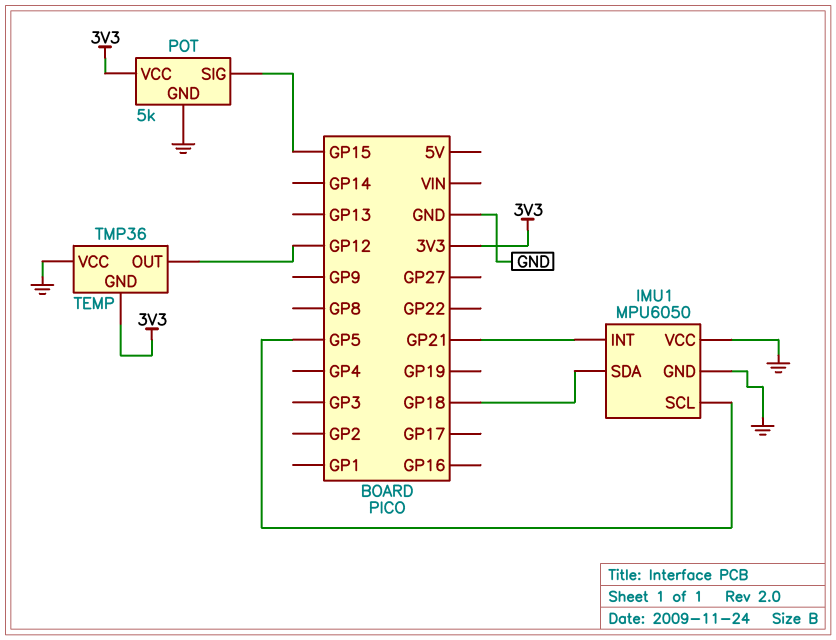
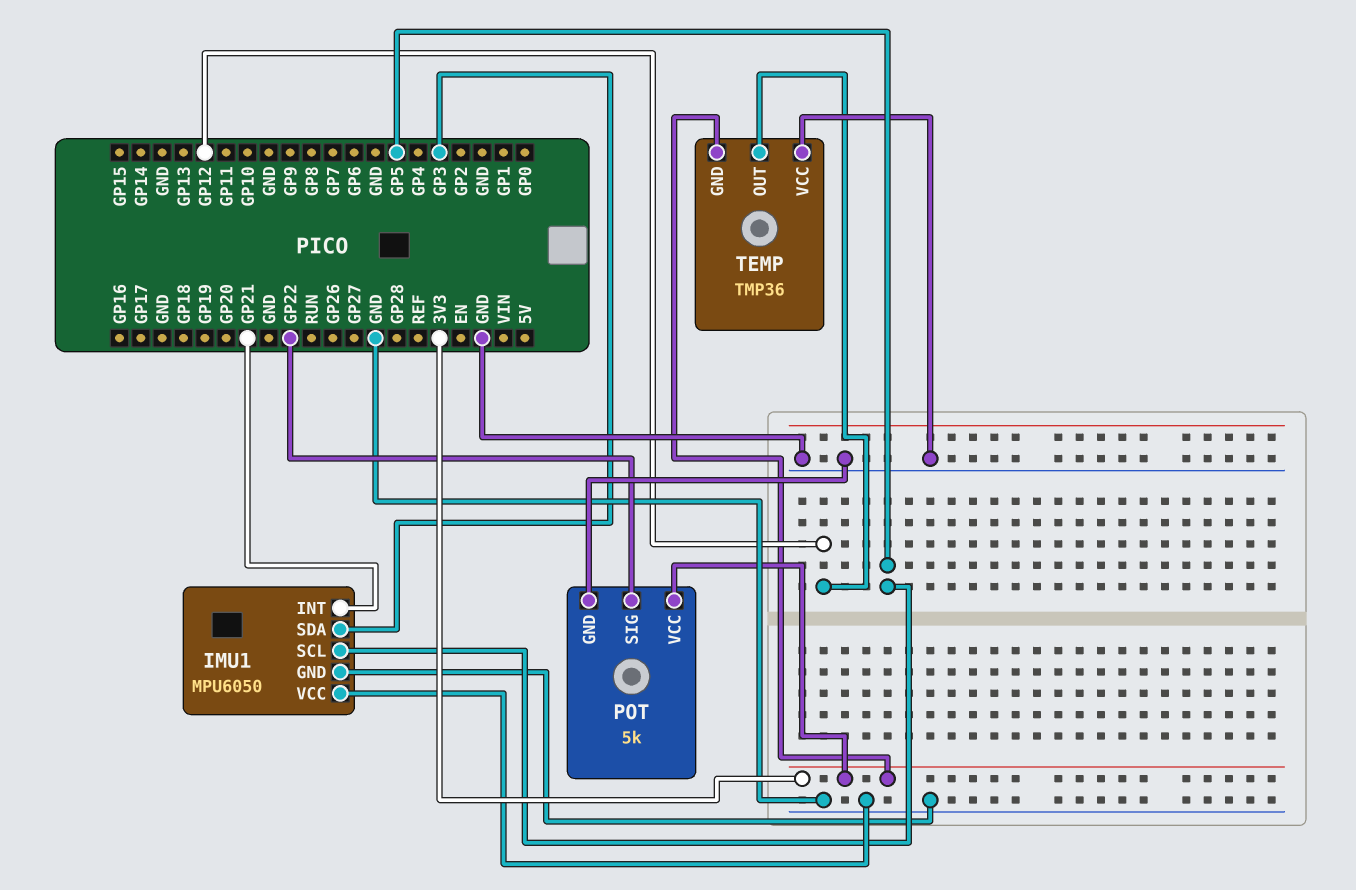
IMU1 pin SDA: GP18 -> GP3
POT pin SIG: GP15 -> GP22

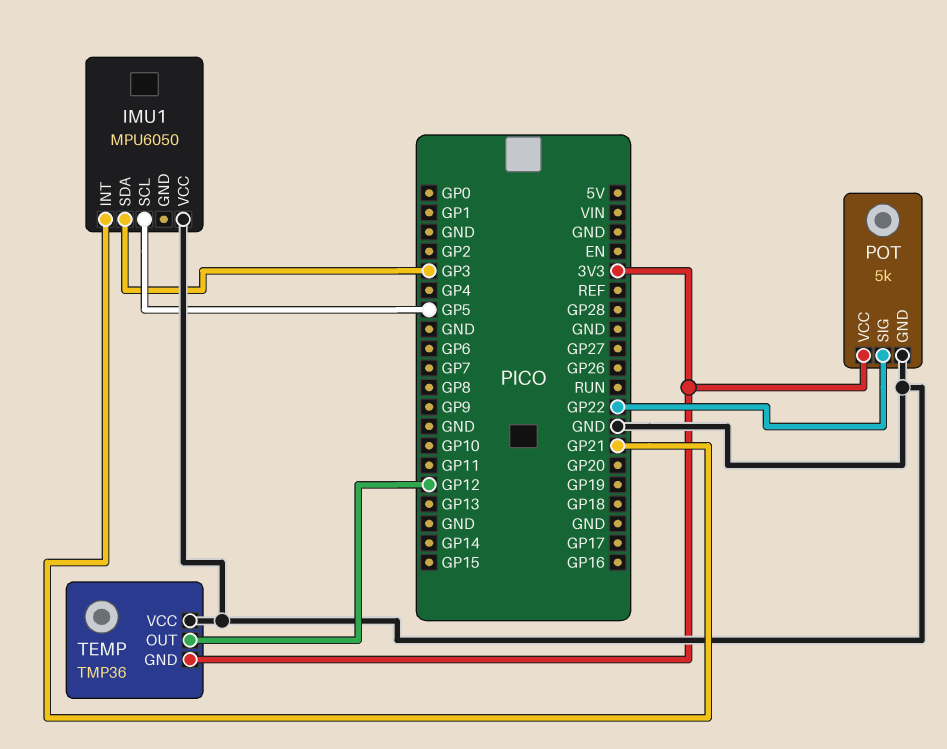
IMU1 pin GND: GND -> none

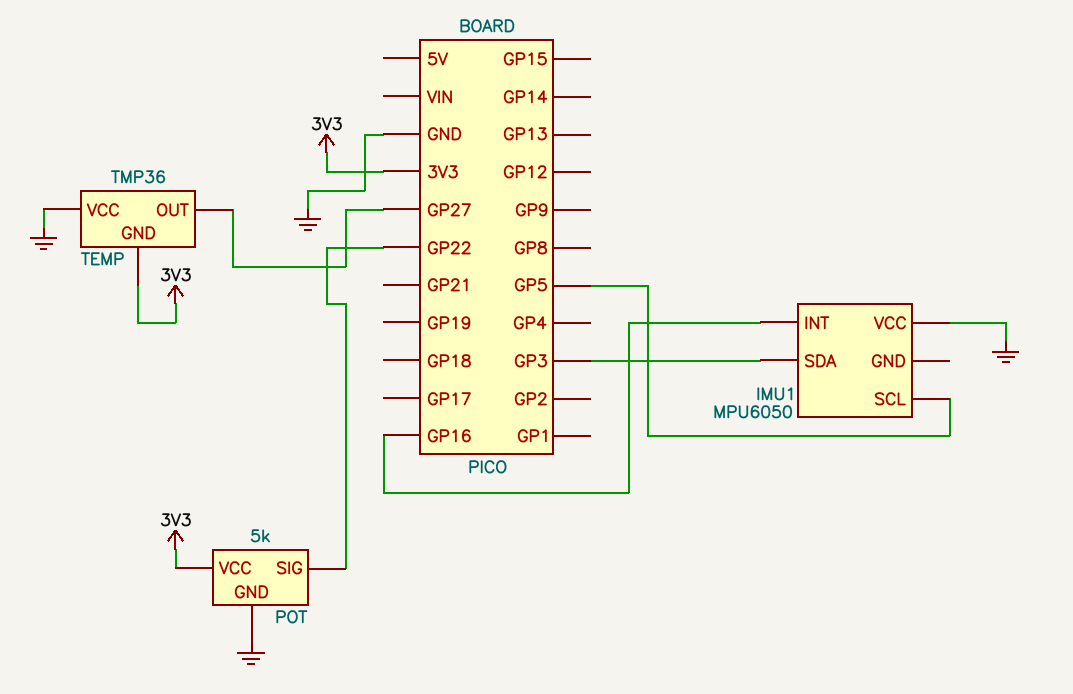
IMU1 pin INT: GP21 -> GP16
TEMP pin OUT: GP12 -> GP27

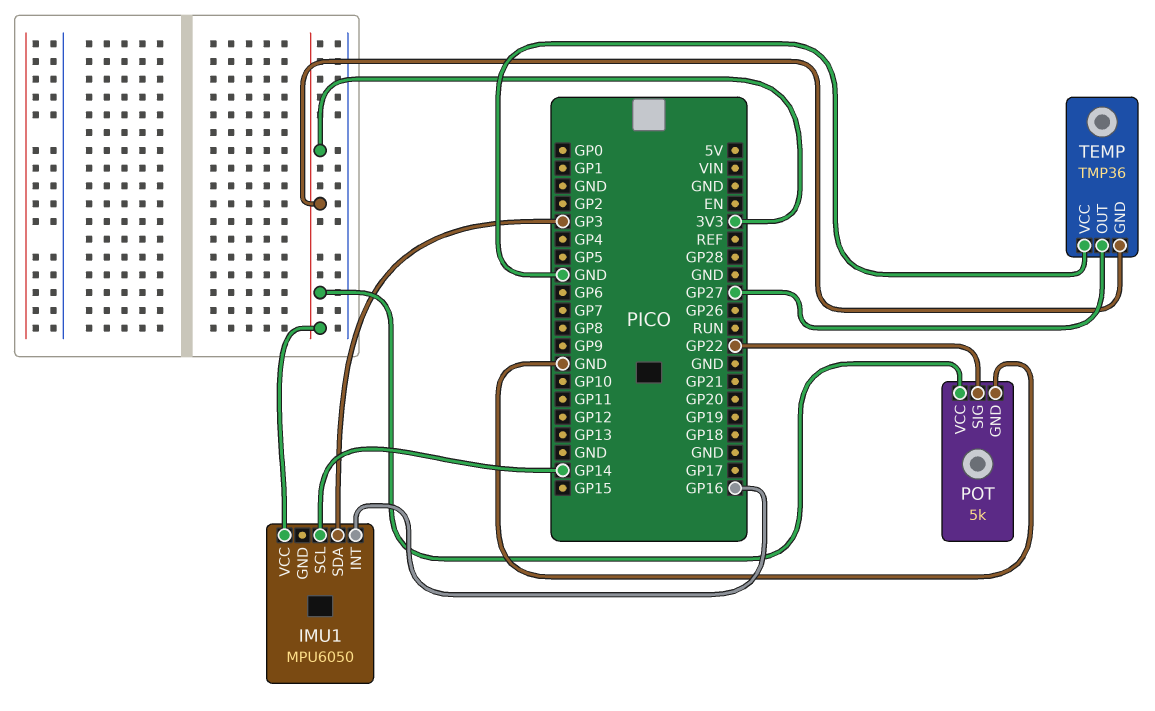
IMU1 pin SCL: GP5 -> GP14
IMU1 pin VCC: GND -> 3V3

